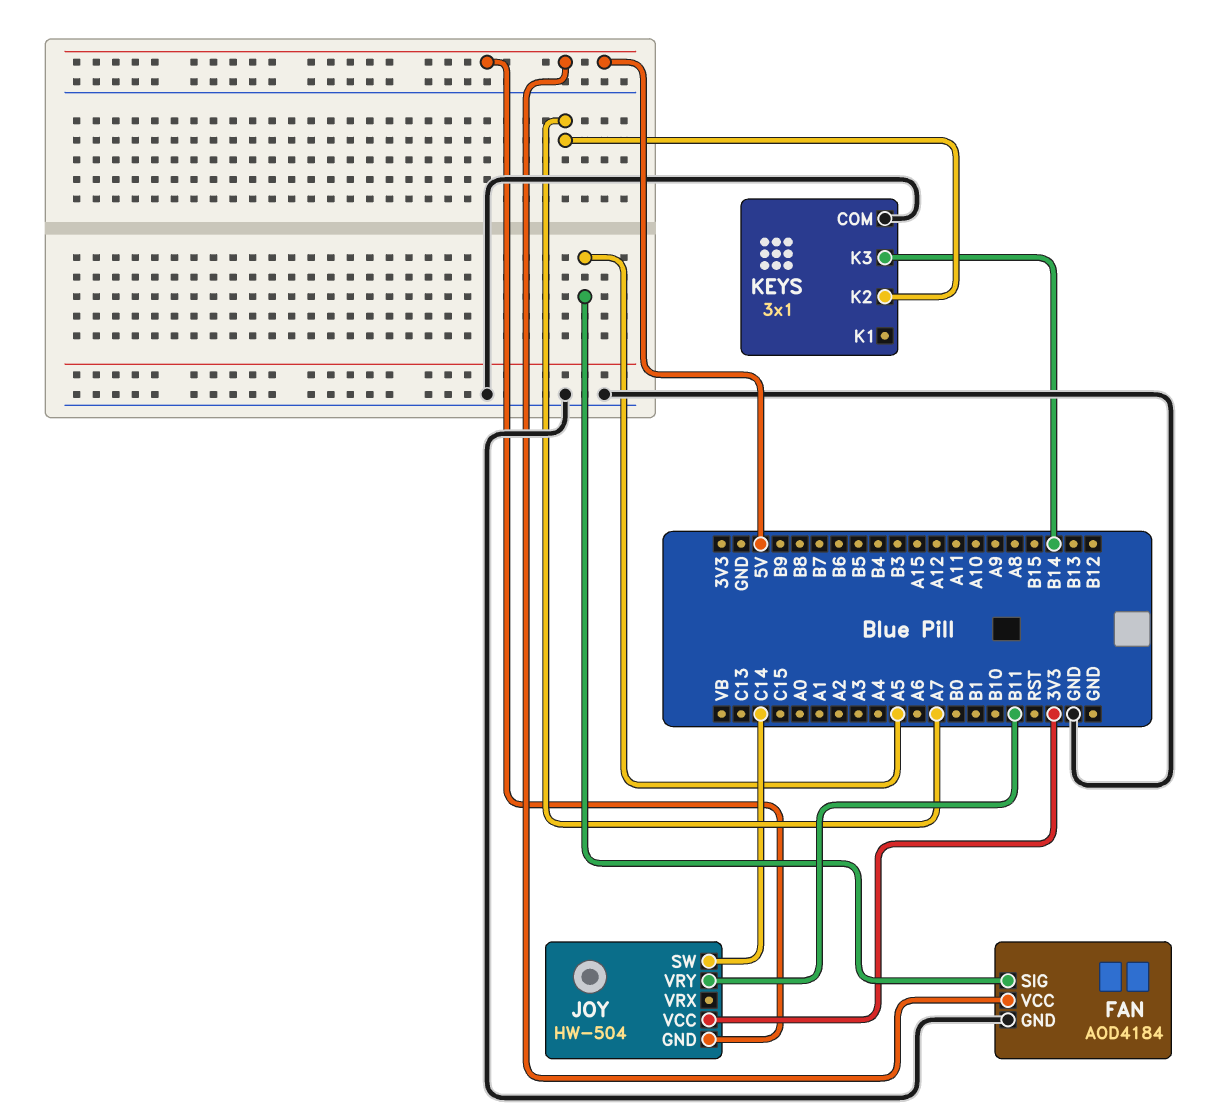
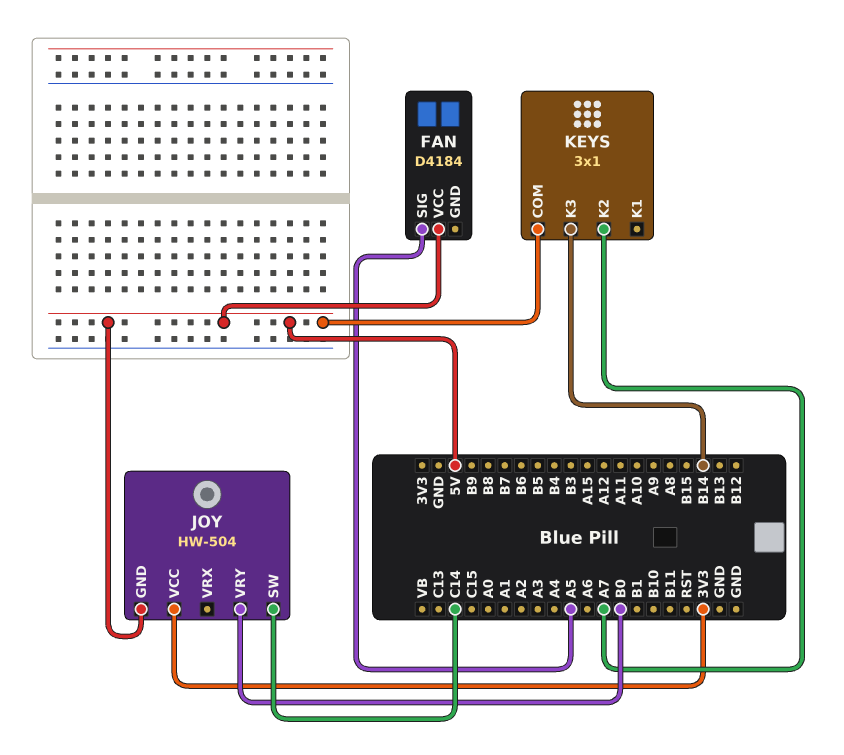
FAN: AOD4184 -> D4184
FAN pin GND: GND -> none
JOY pin VRY: B11 -> B0
KEYS pin COM: GND -> 5V

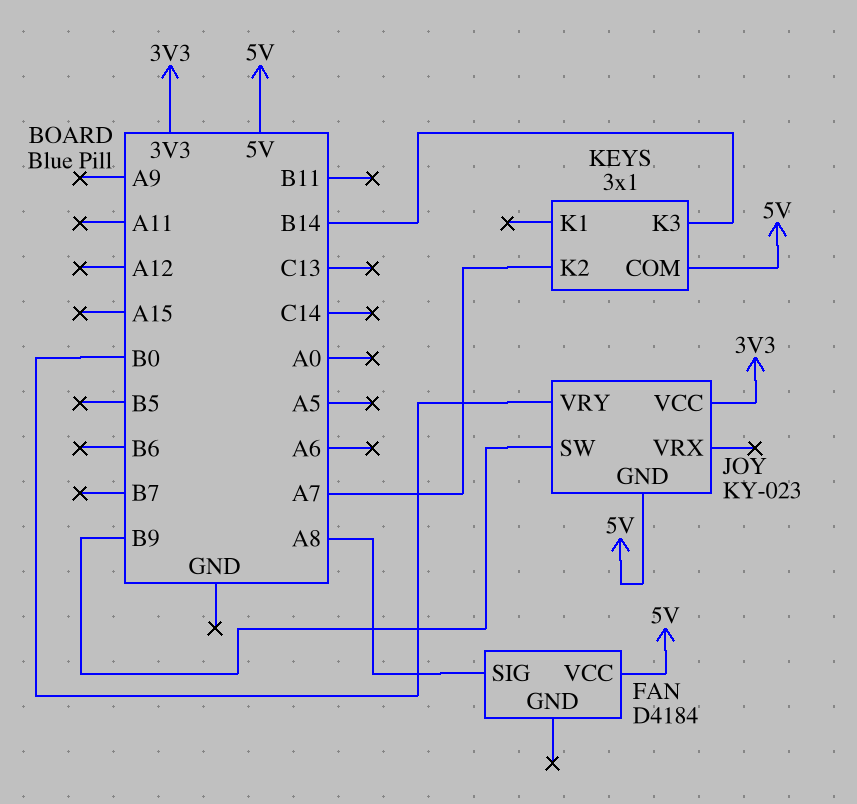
FAN pin SIG: A5 -> A8
JOY: HW-504 -> KY-023
JOY pin SW: C14 -> B9

